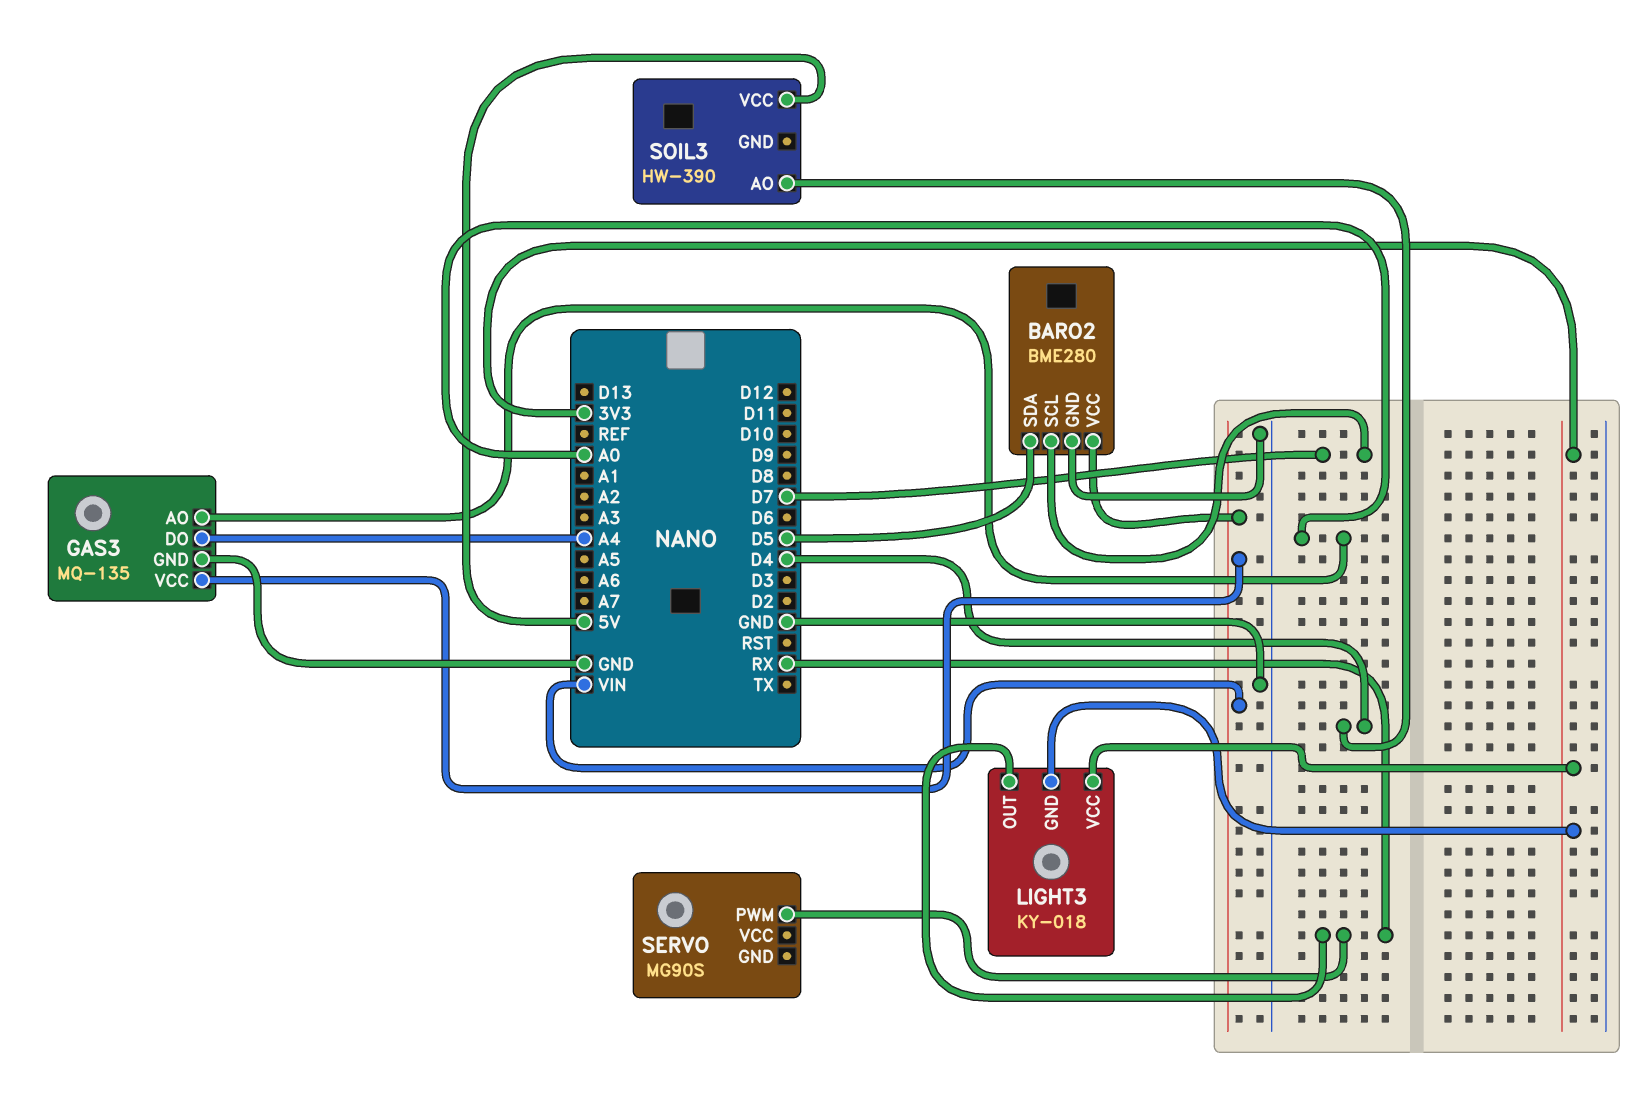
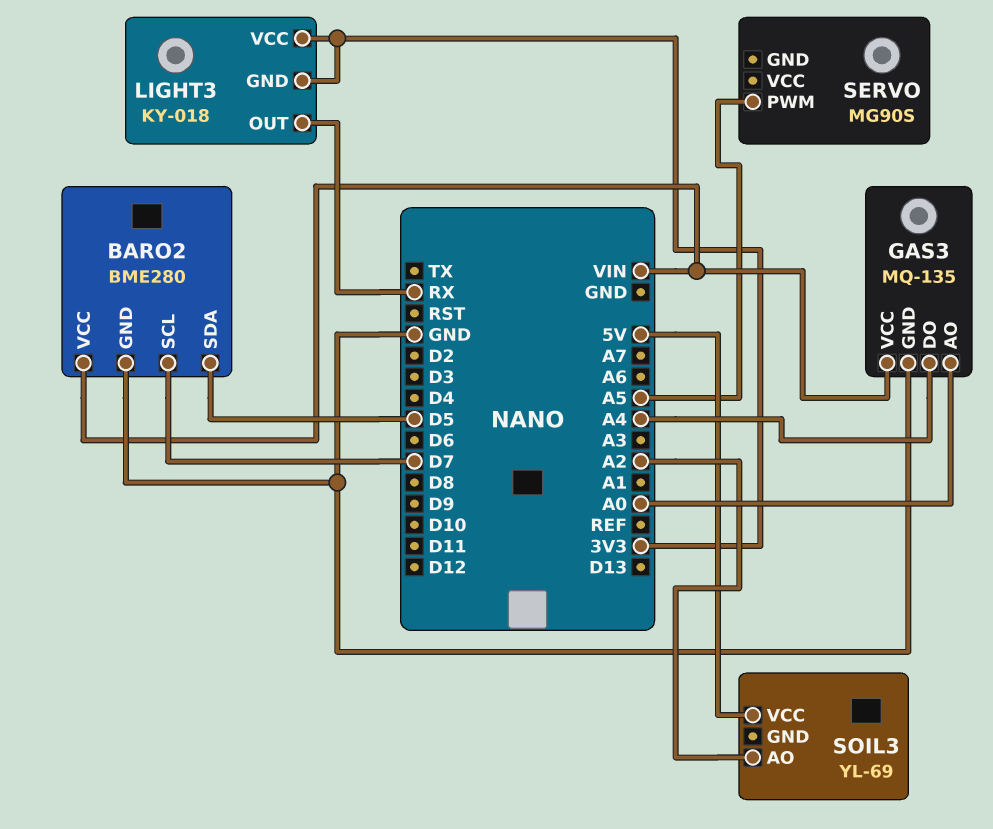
SERVO pin PWM: RX -> A5
SOIL3: HW-390 -> YL-69
SOIL3 pin AO: D4 -> A2

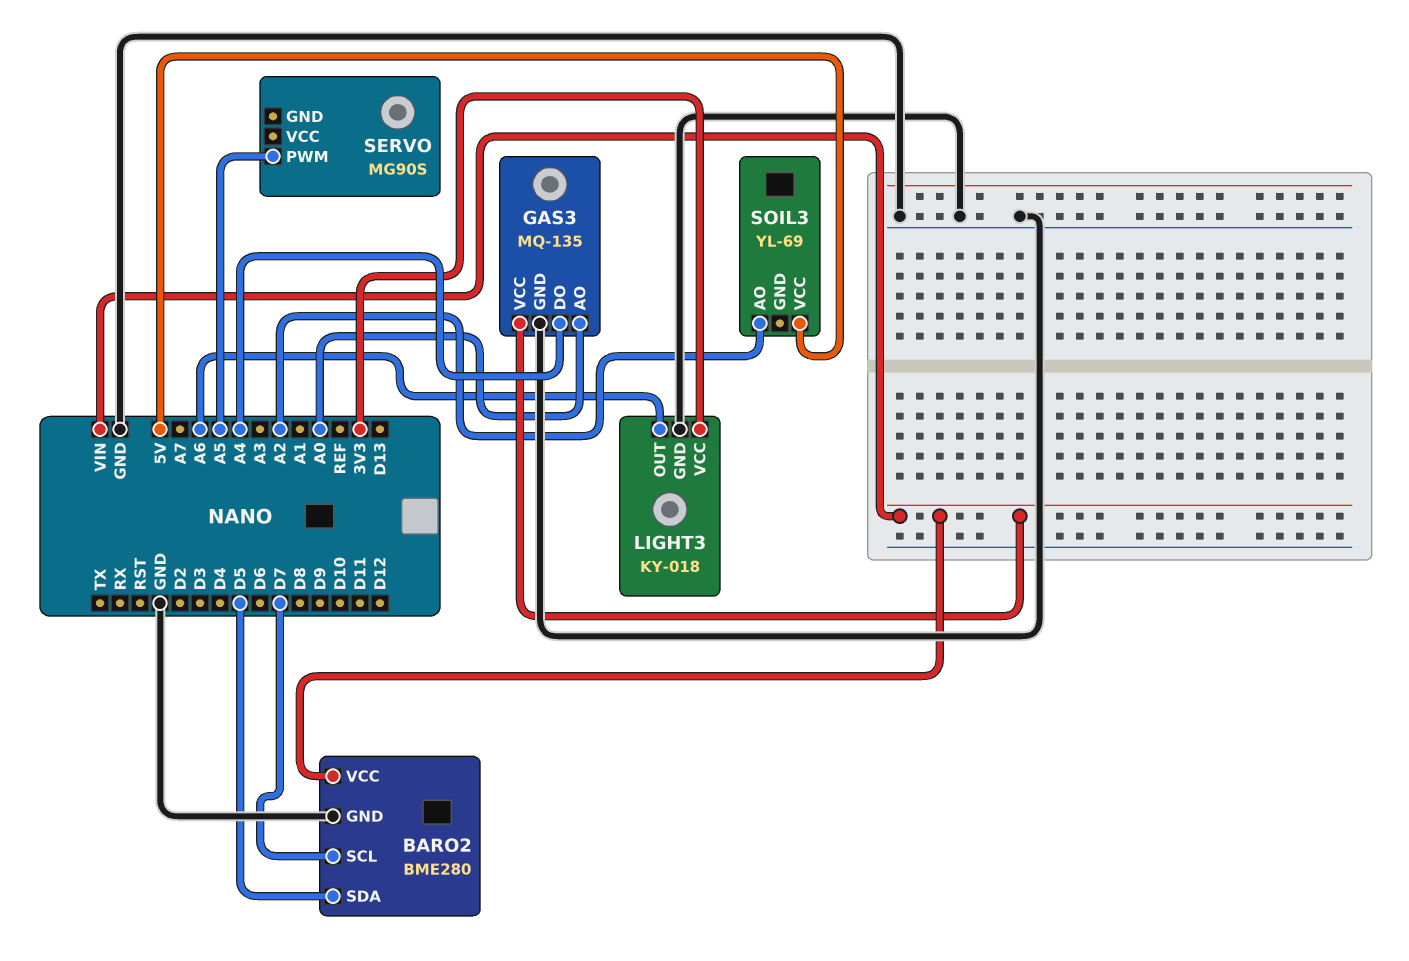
LIGHT3 pin GND: 3V3 -> GND
LIGHT3 pin OUT: RX -> A6

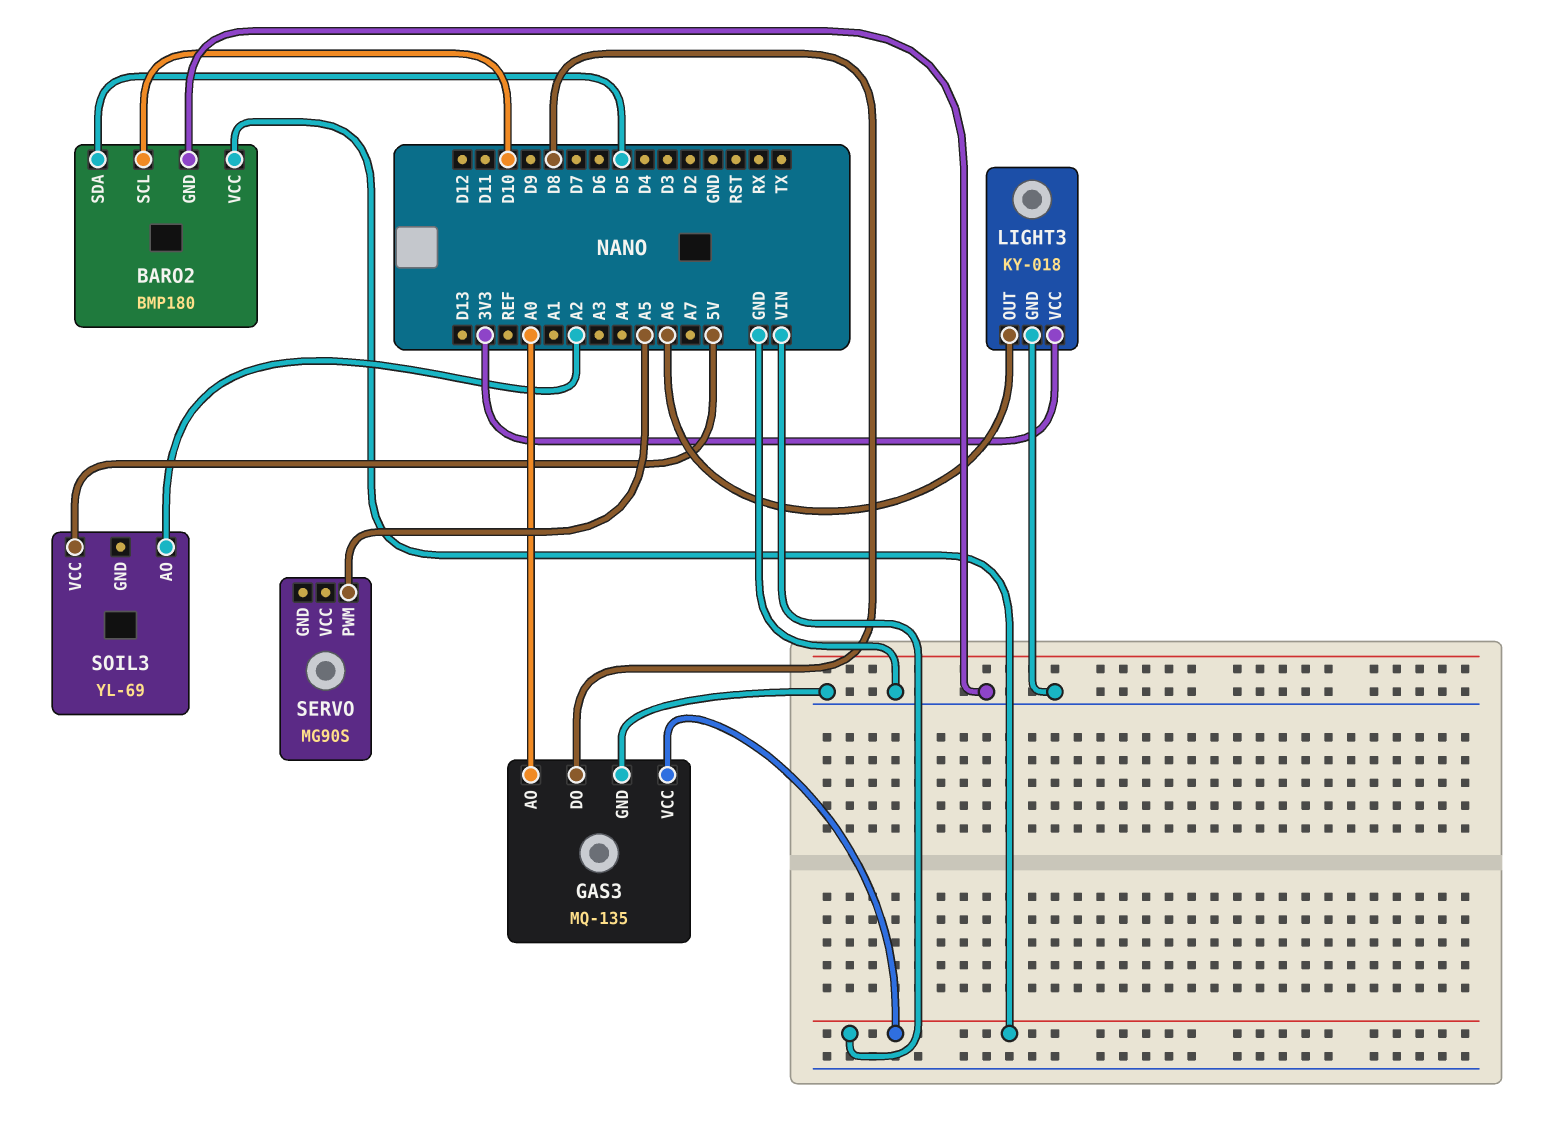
BARO2: BME280 -> BMP180
BARO2 pin SCL: D7 -> D10
GAS3 pin DO: A4 -> D8

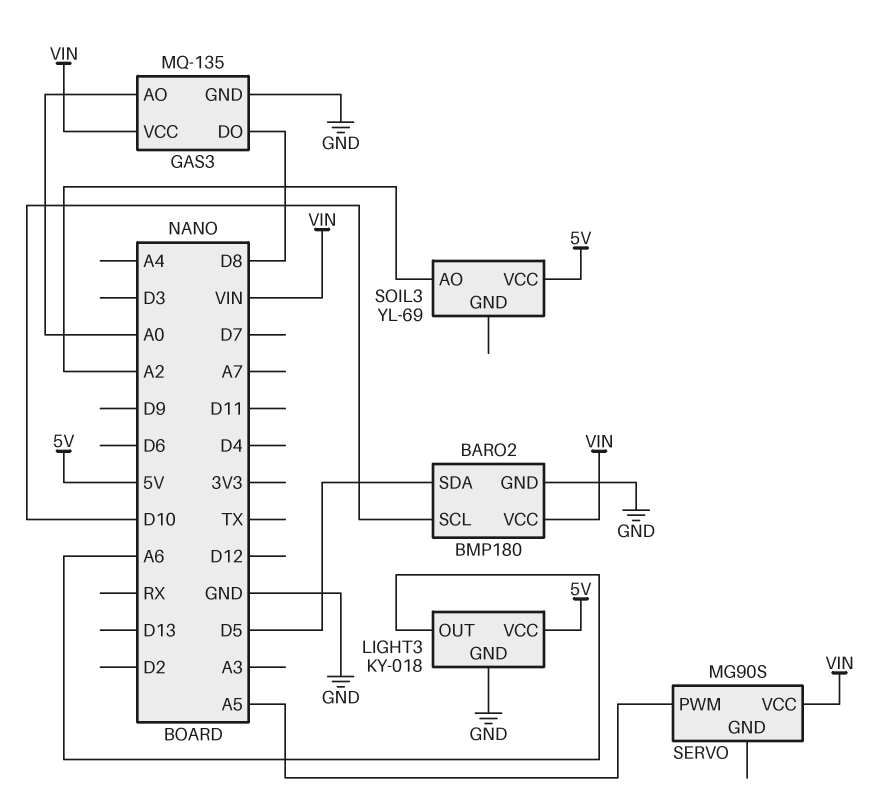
LIGHT3 pin VCC: 3V3 -> 5V
SERVO pin VCC: none -> VIN

